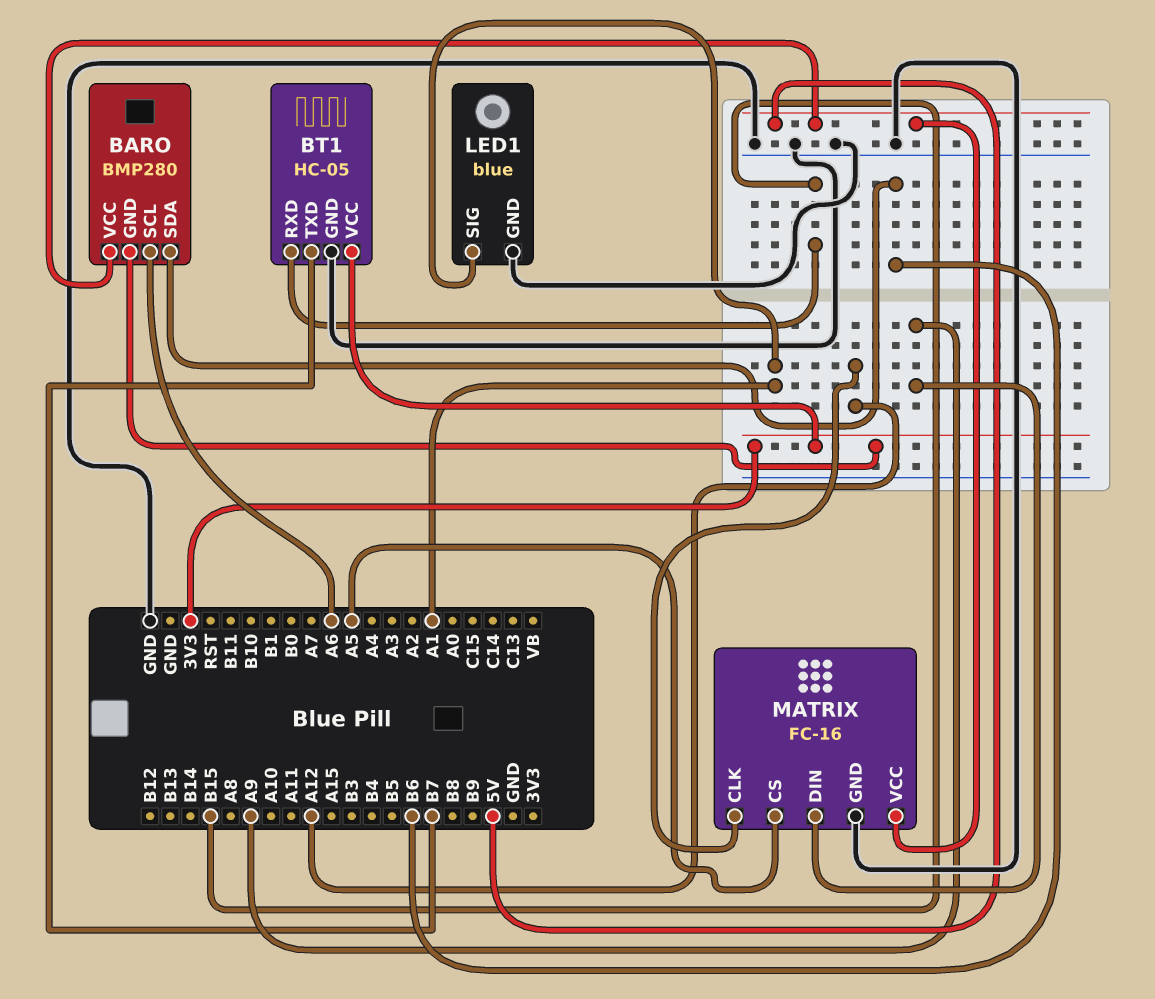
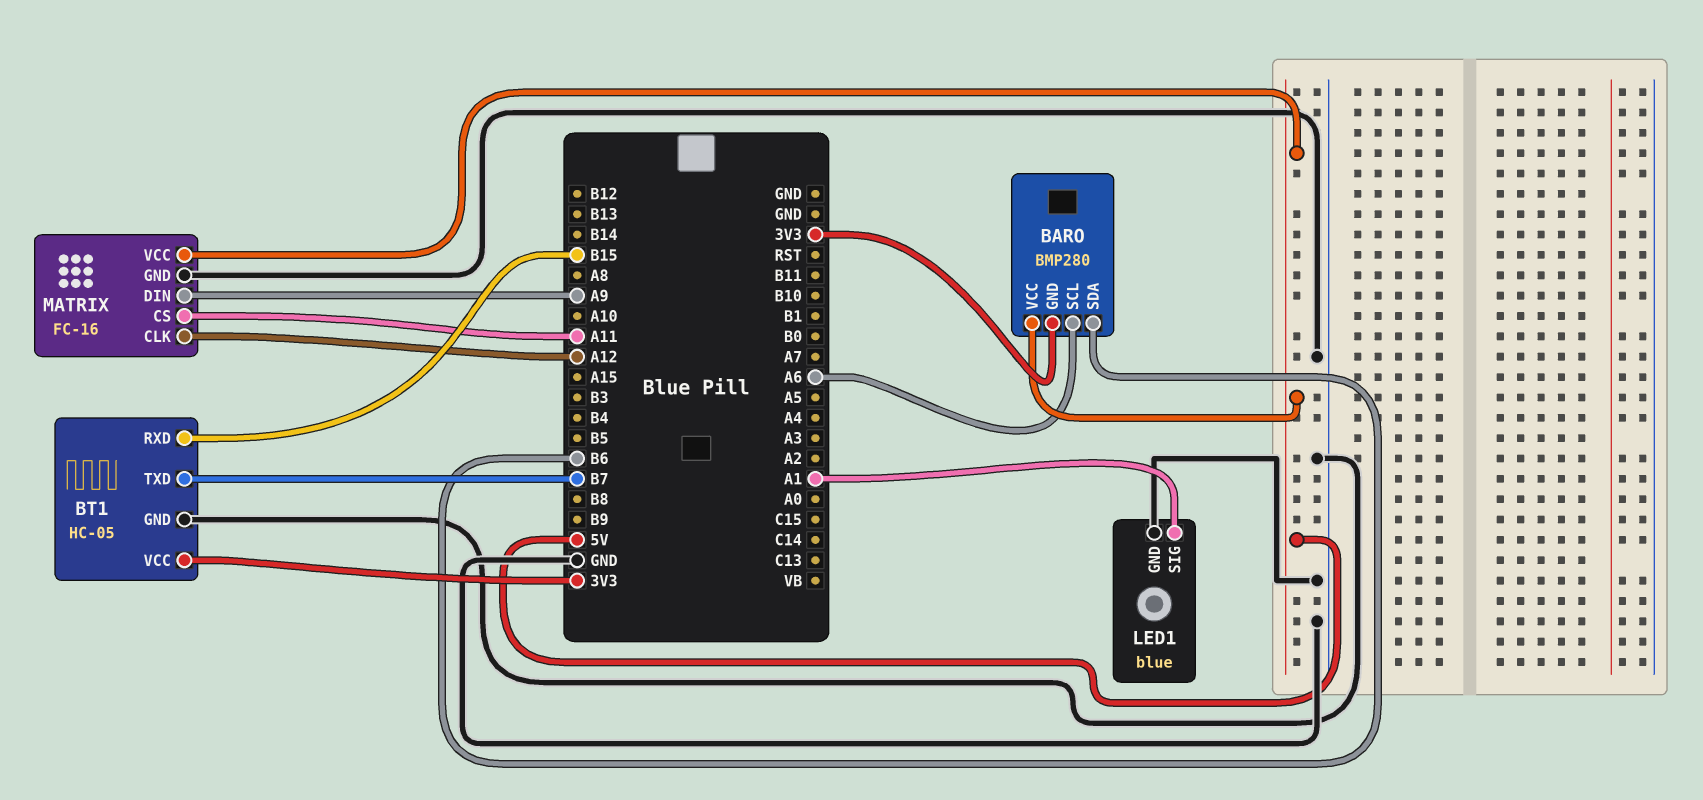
MATRIX pin CS: A5 -> A11

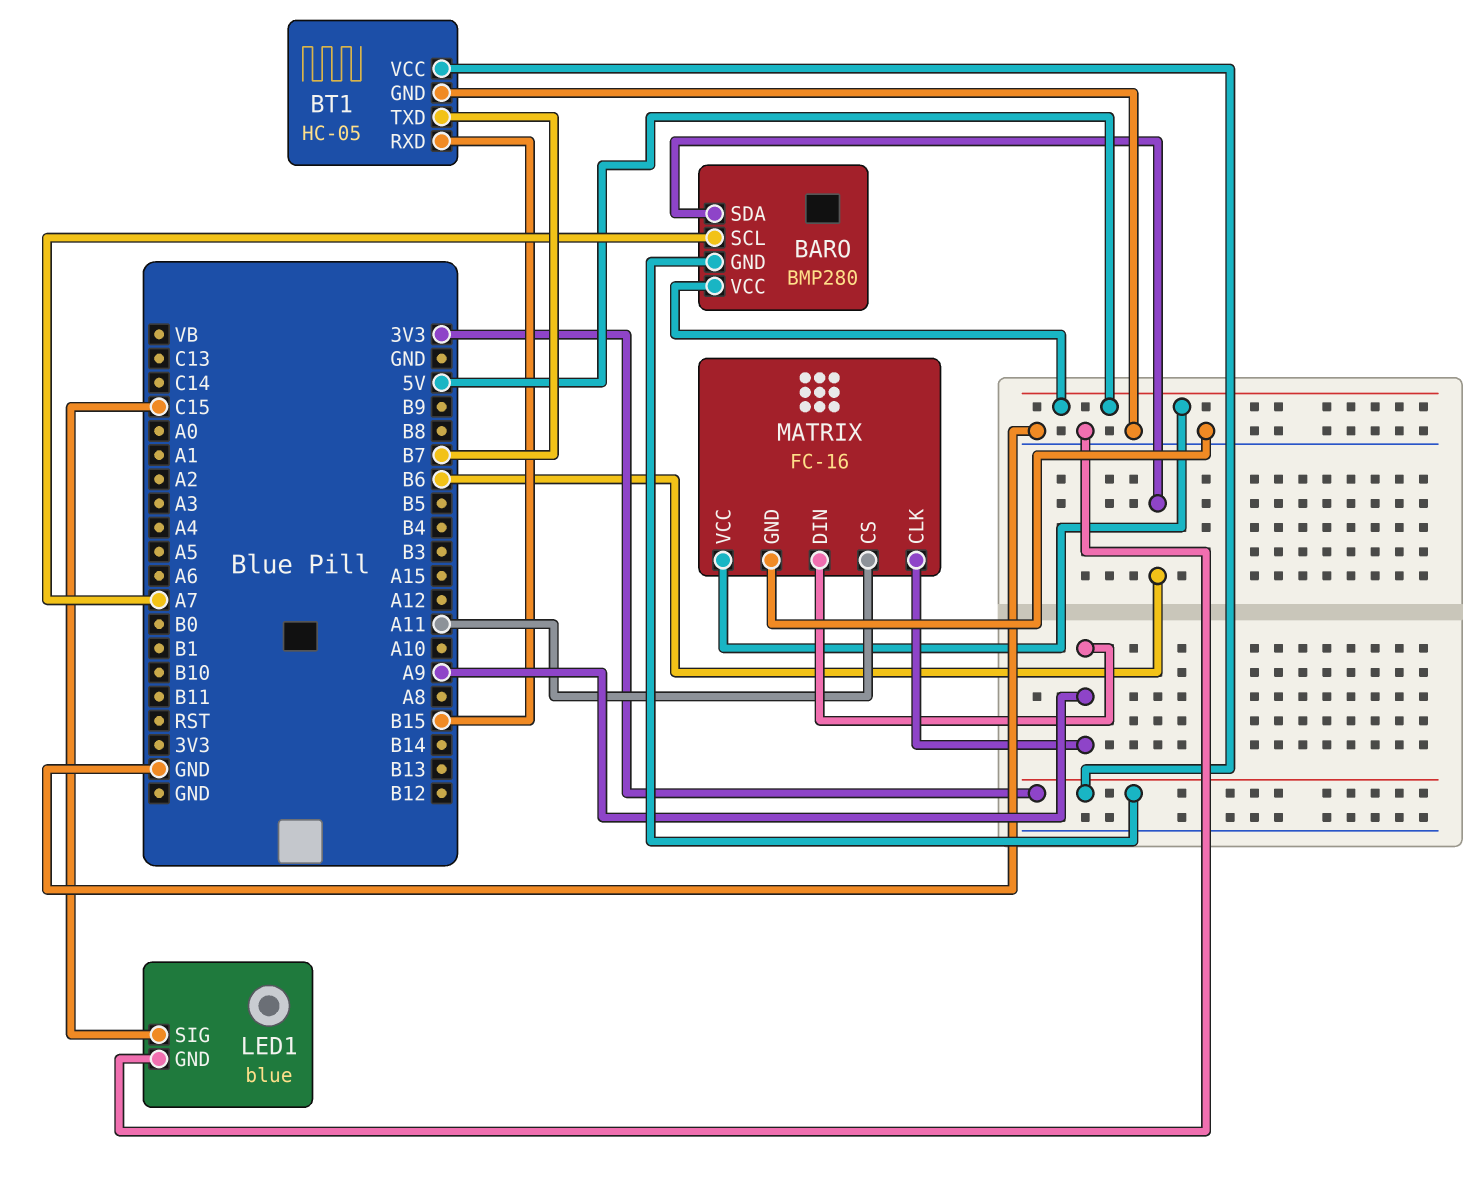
BARO pin SCL: A6 -> A7
LED1 pin SIG: A1 -> C15
MATRIX pin CLK: A12 -> A9

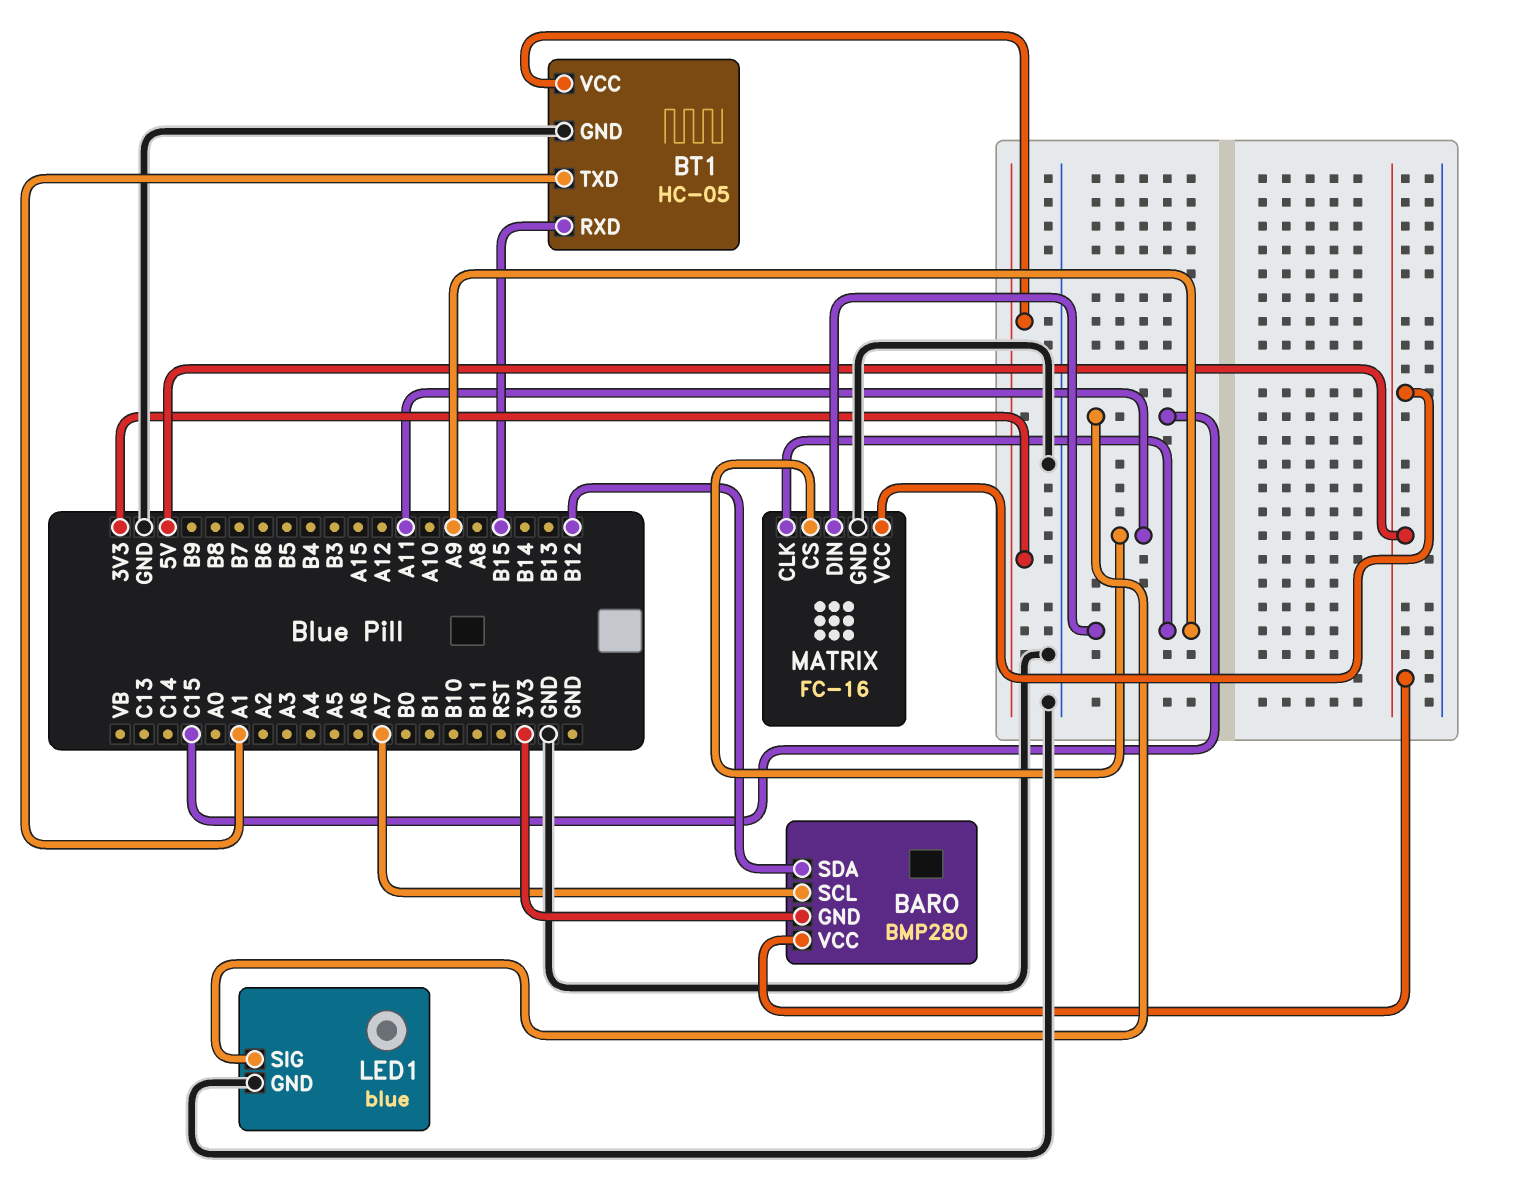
BARO pin SDA: B6 -> B12
BT1 pin TXD: B7 -> A1

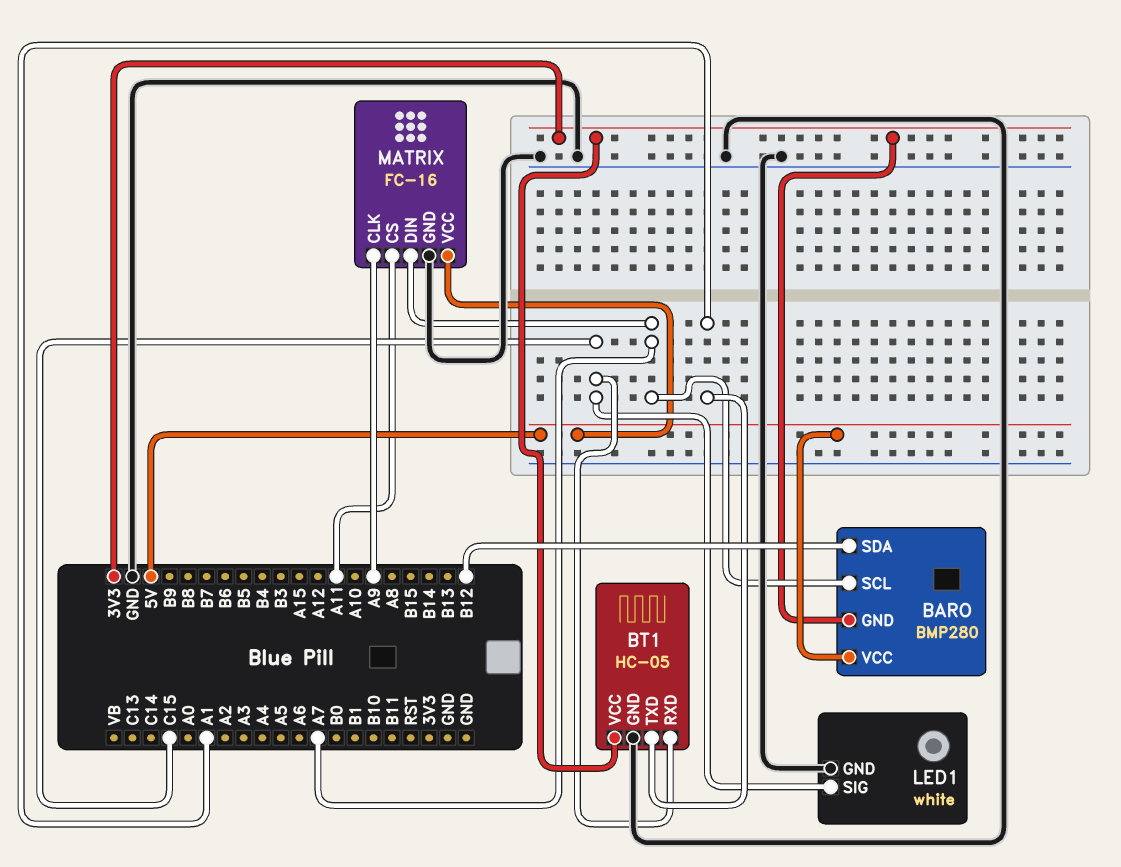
BT1 pin RXD: B15 -> C15
LED1: blue -> white
MATRIX pin DIN: A9 -> A7

